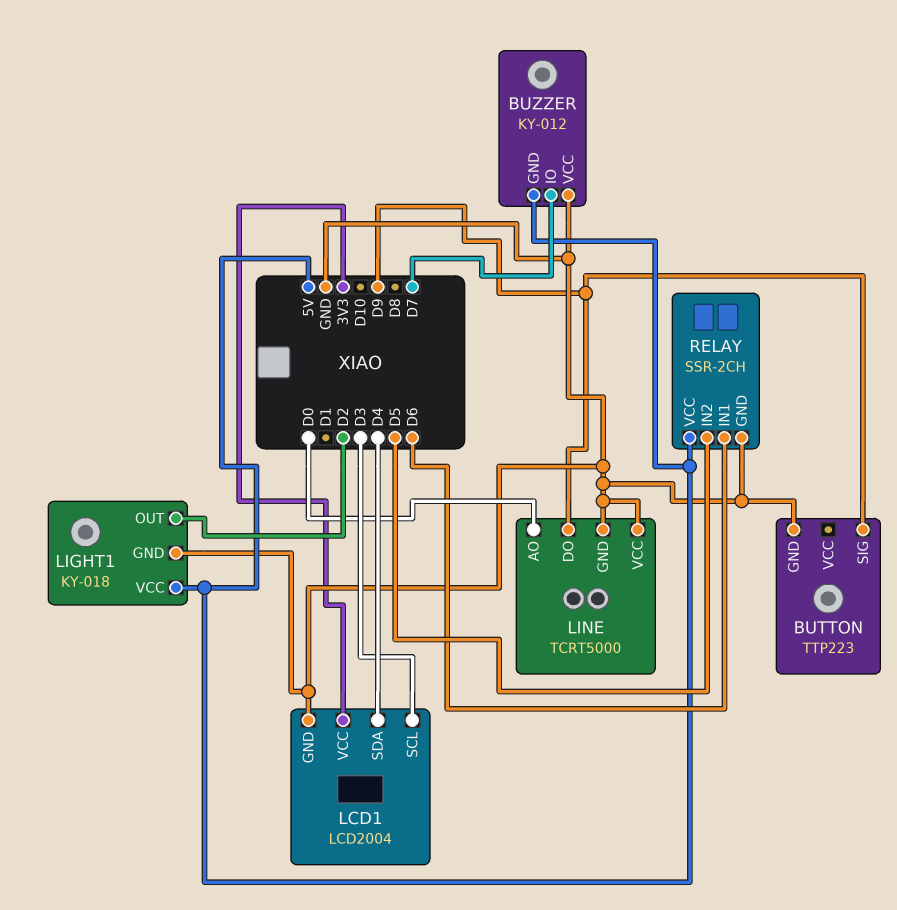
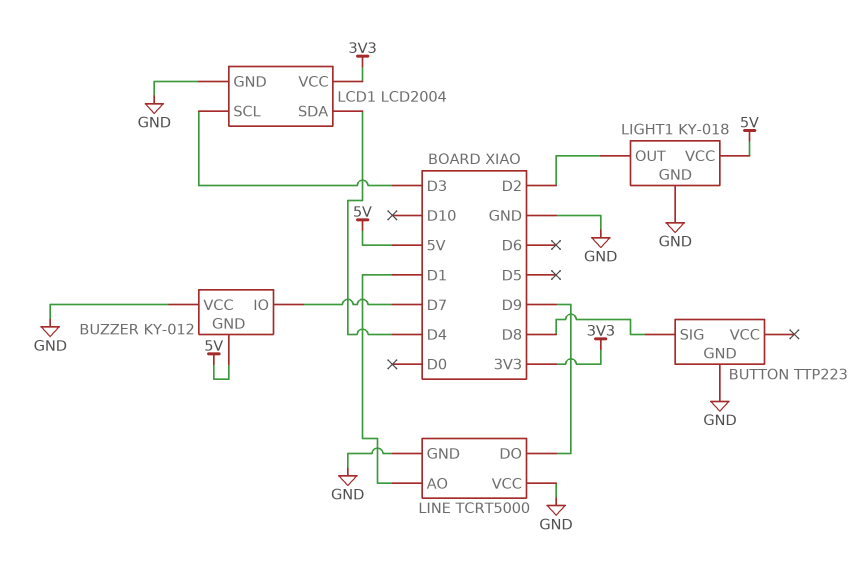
BUTTON pin SIG: D9 -> D8
LINE pin AO: D0 -> D1
RELAY: SSR-2CH -> none
RELAY pin GND: GND -> none
RELAY pin IN1: D6 -> none
RELAY pin IN2: D5 -> none
RELAY pin VCC: 5V -> none

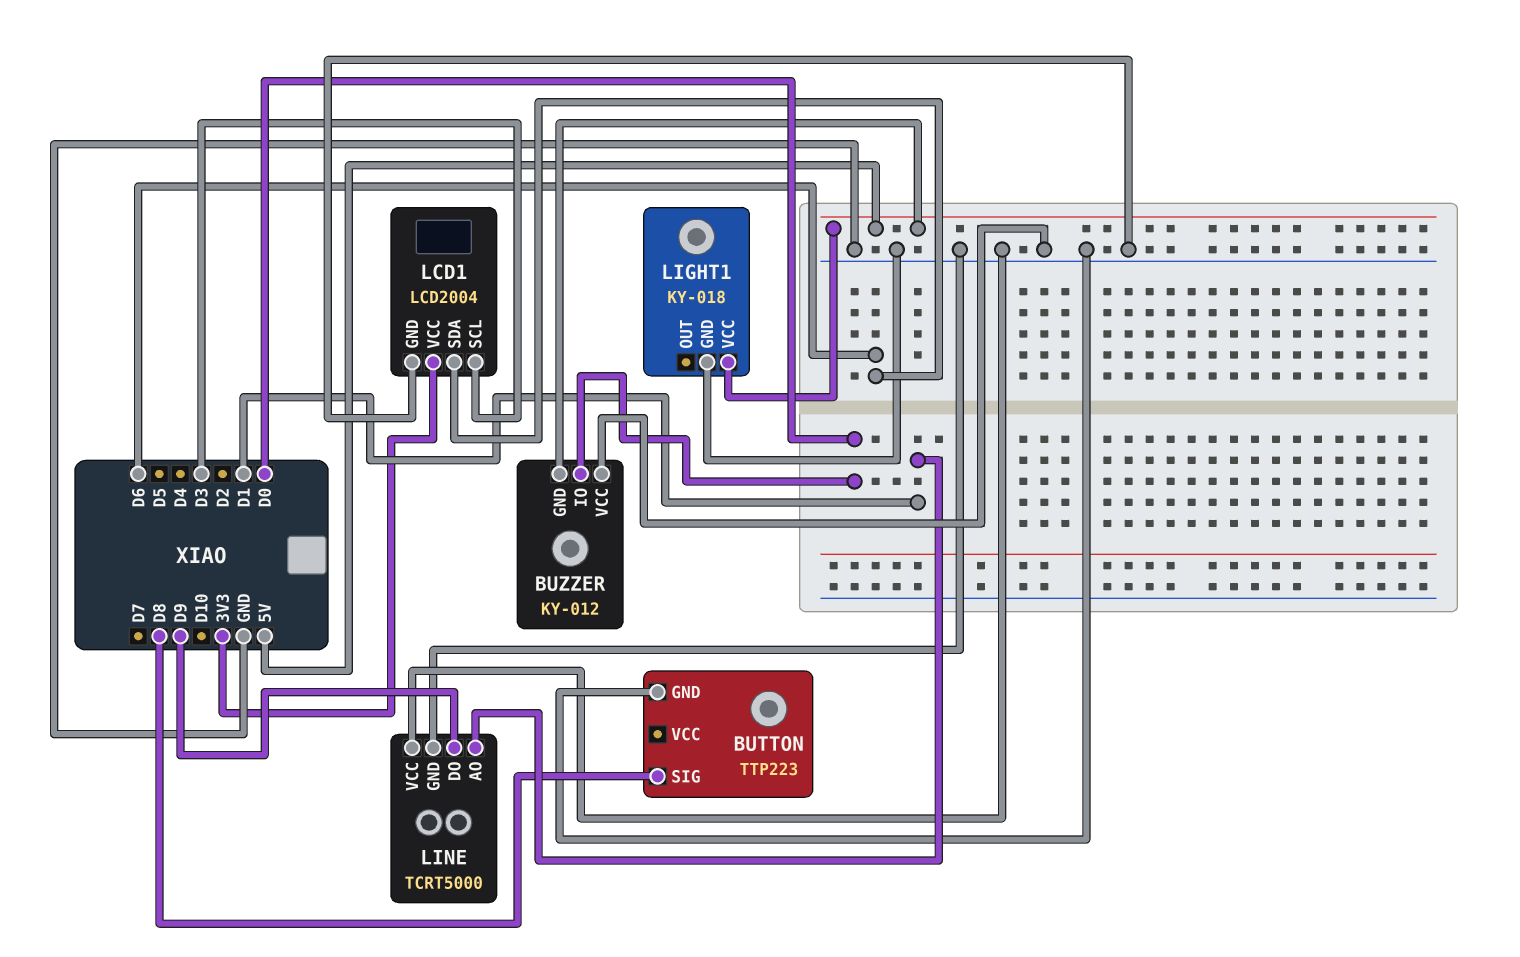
BUZZER pin IO: D7 -> D0
LCD1 pin SDA: D4 -> D6
LIGHT1 pin OUT: D2 -> none

